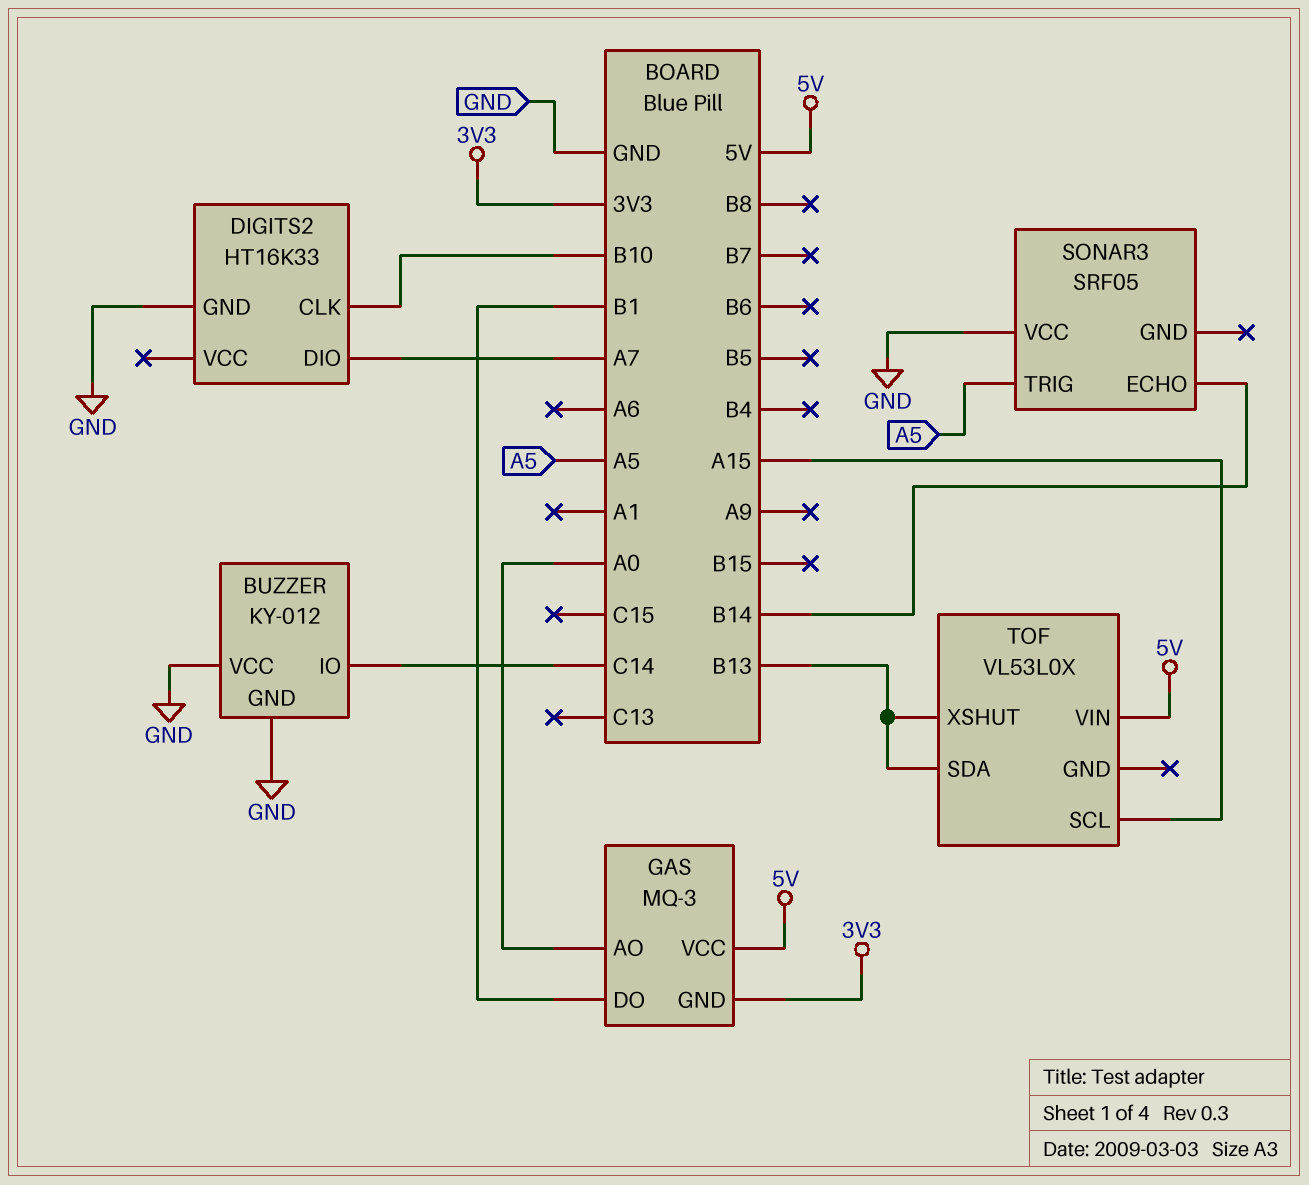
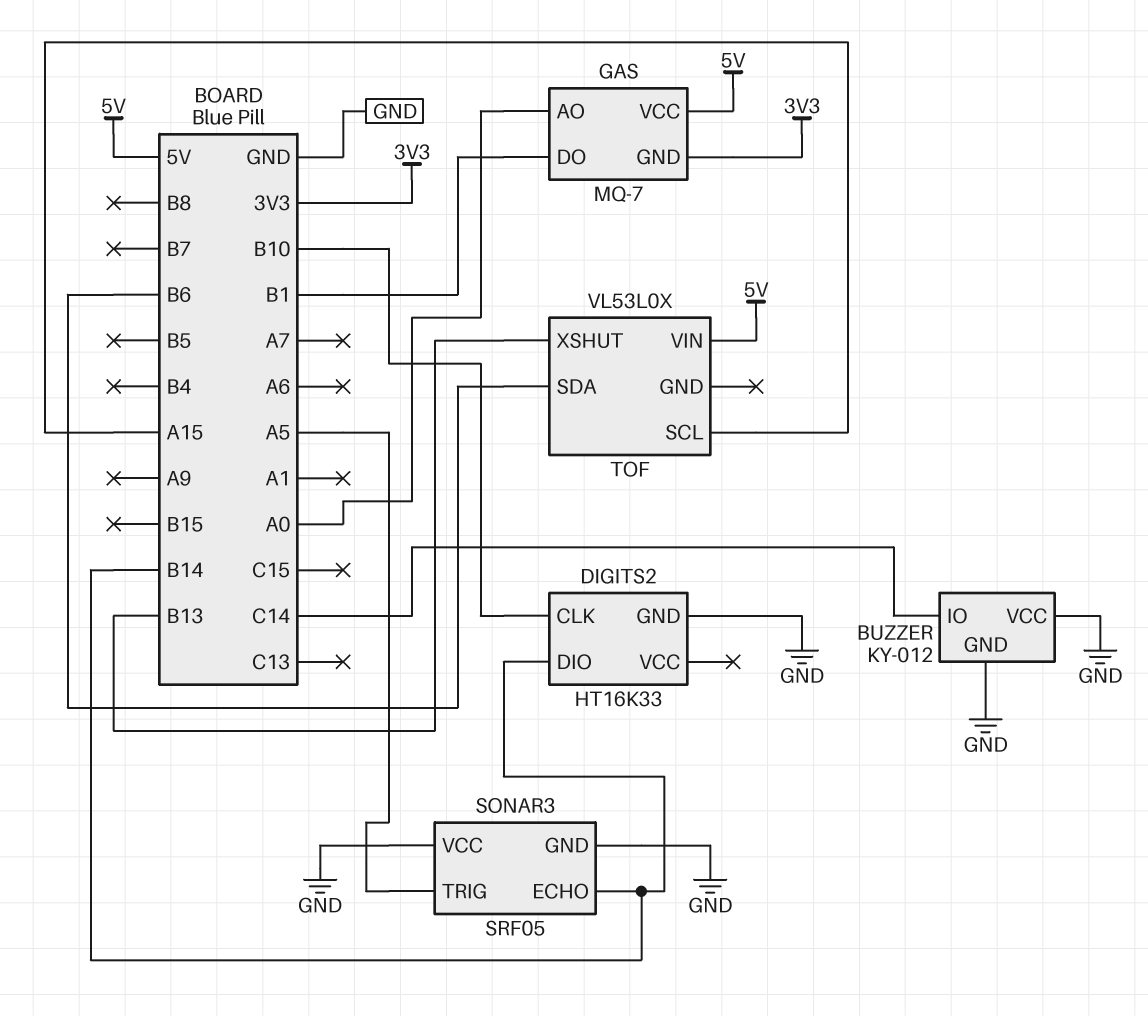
DIGITS2 pin DIO: A7 -> B14
GAS: MQ-3 -> MQ-7
SONAR3 pin GND: none -> GND
TOF pin SDA: B13 -> B6

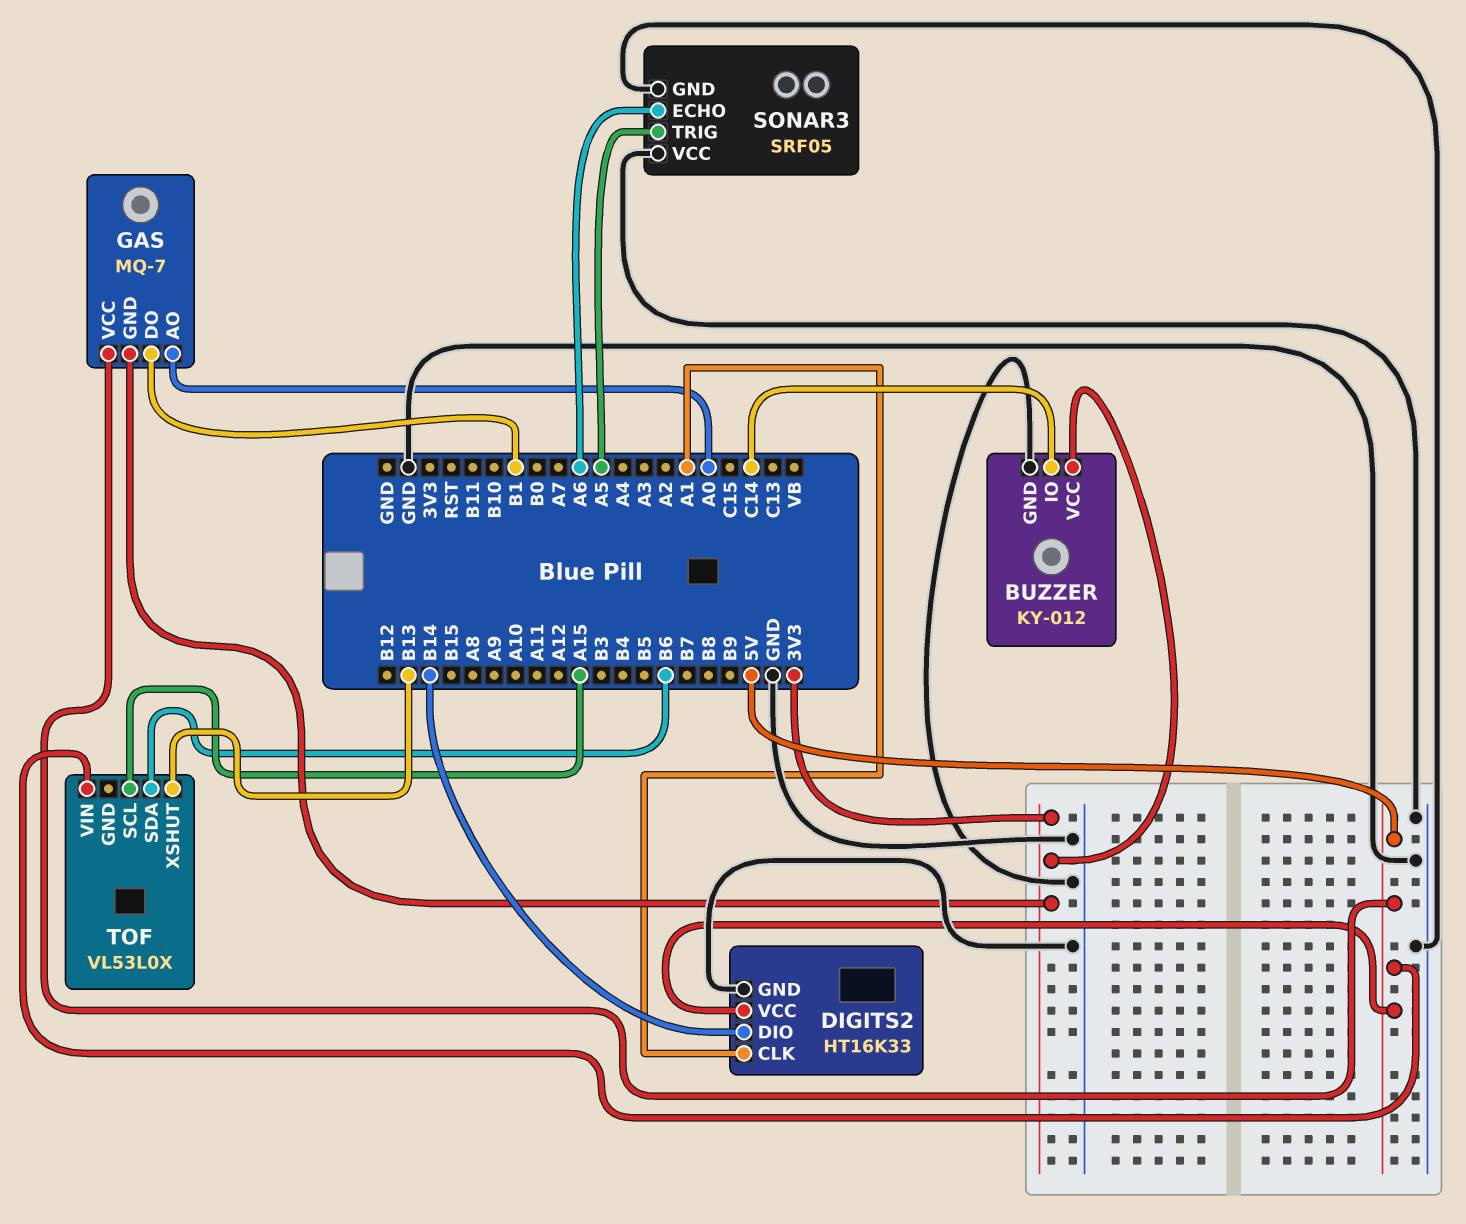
BUZZER pin VCC: GND -> 3V3
DIGITS2 pin CLK: B10 -> A1
DIGITS2 pin VCC: none -> 5V
SONAR3 pin ECHO: B14 -> A6

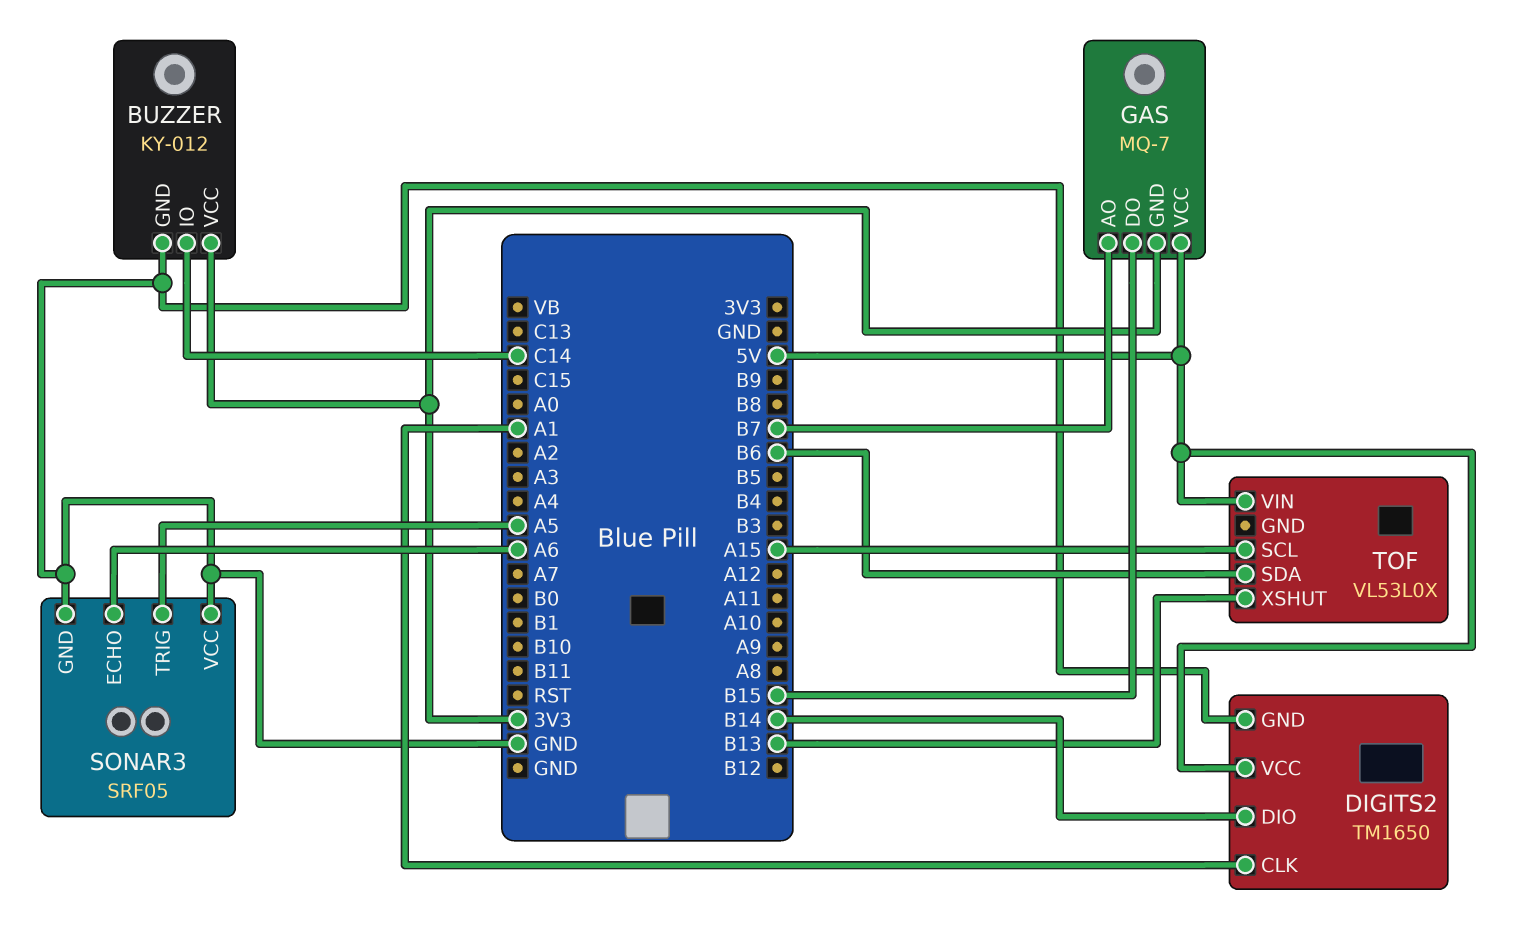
DIGITS2: HT16K33 -> TM1650
GAS pin AO: A0 -> B7
GAS pin DO: B1 -> B15

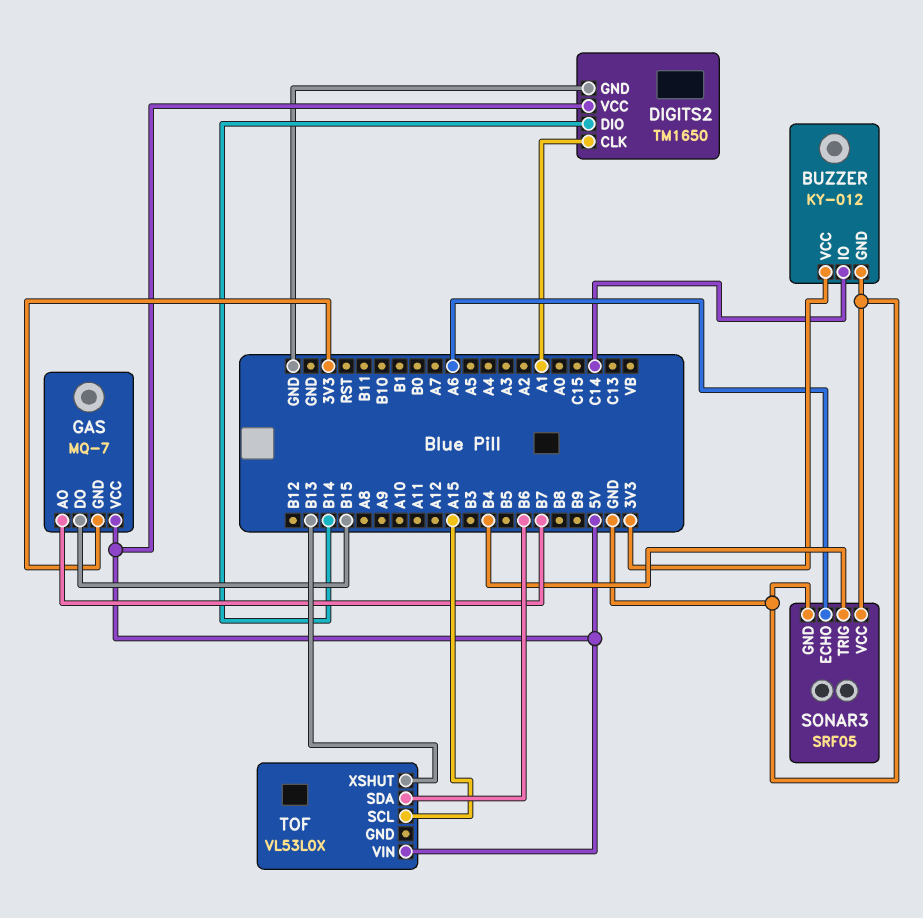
SONAR3 pin TRIG: A5 -> B4

